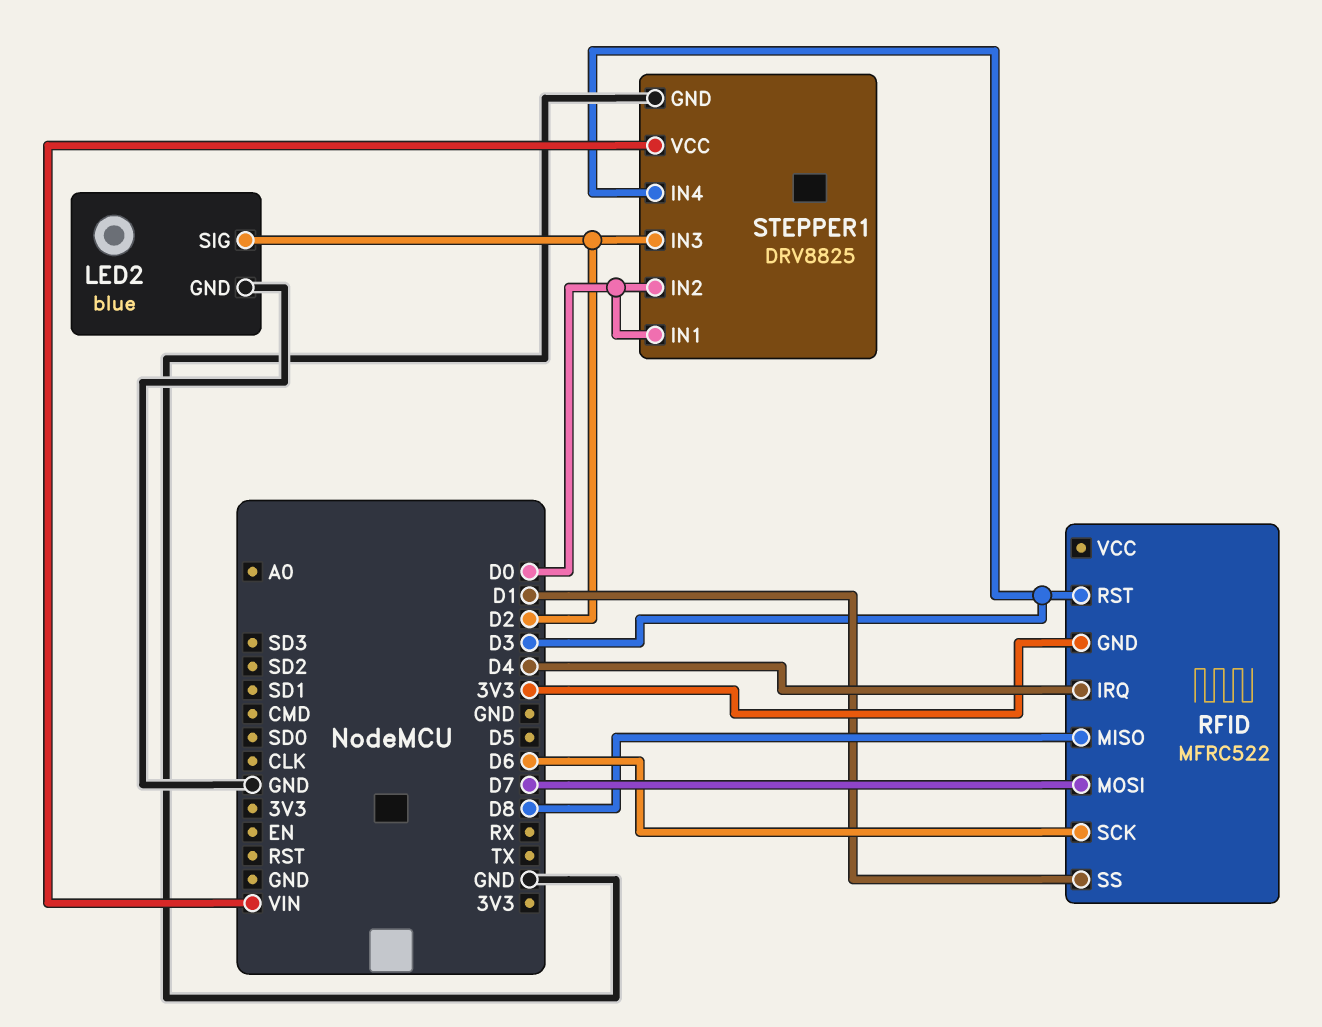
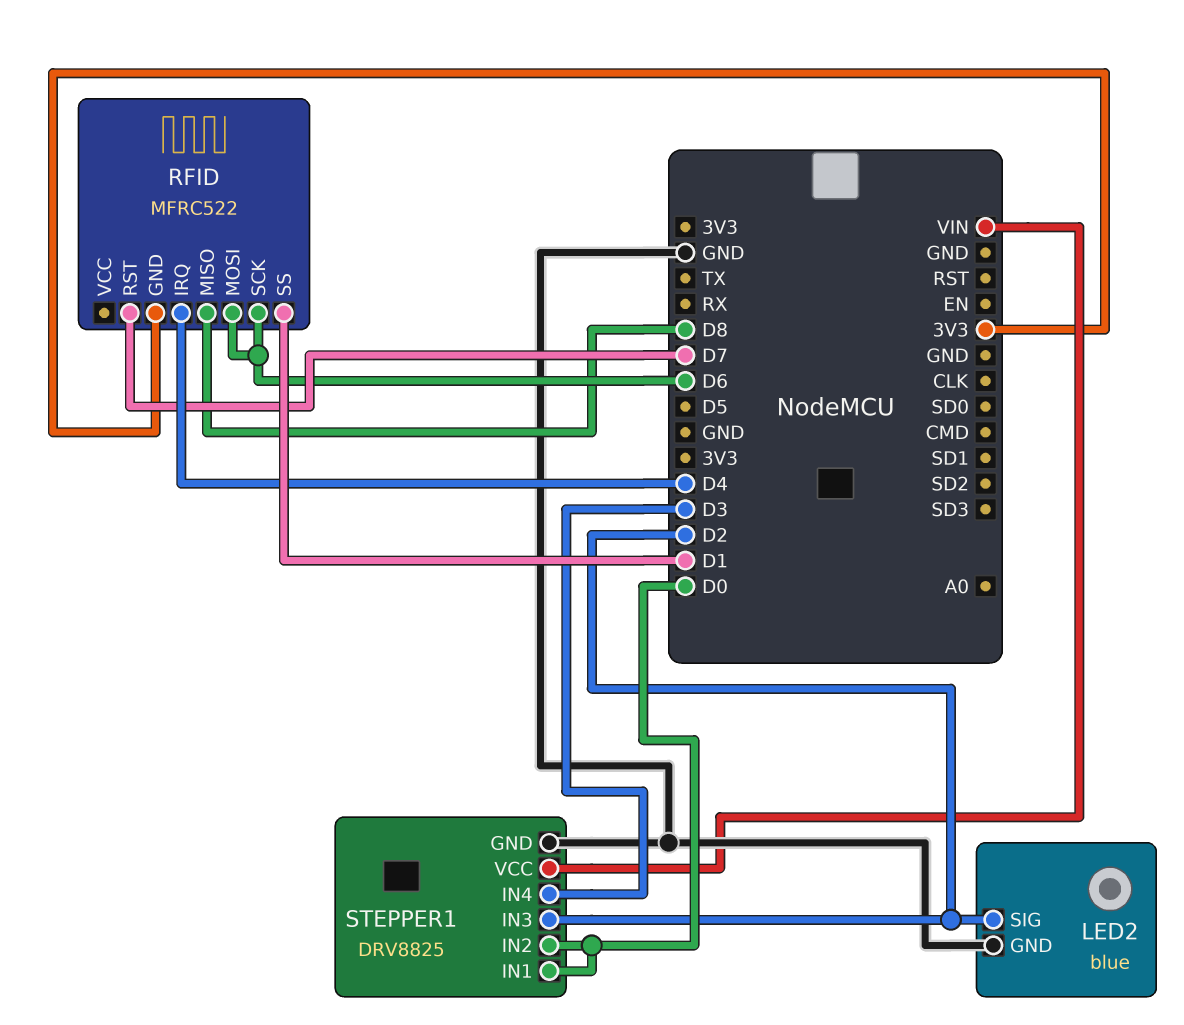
RFID pin MOSI: D7 -> D6
RFID pin RST: D3 -> D7

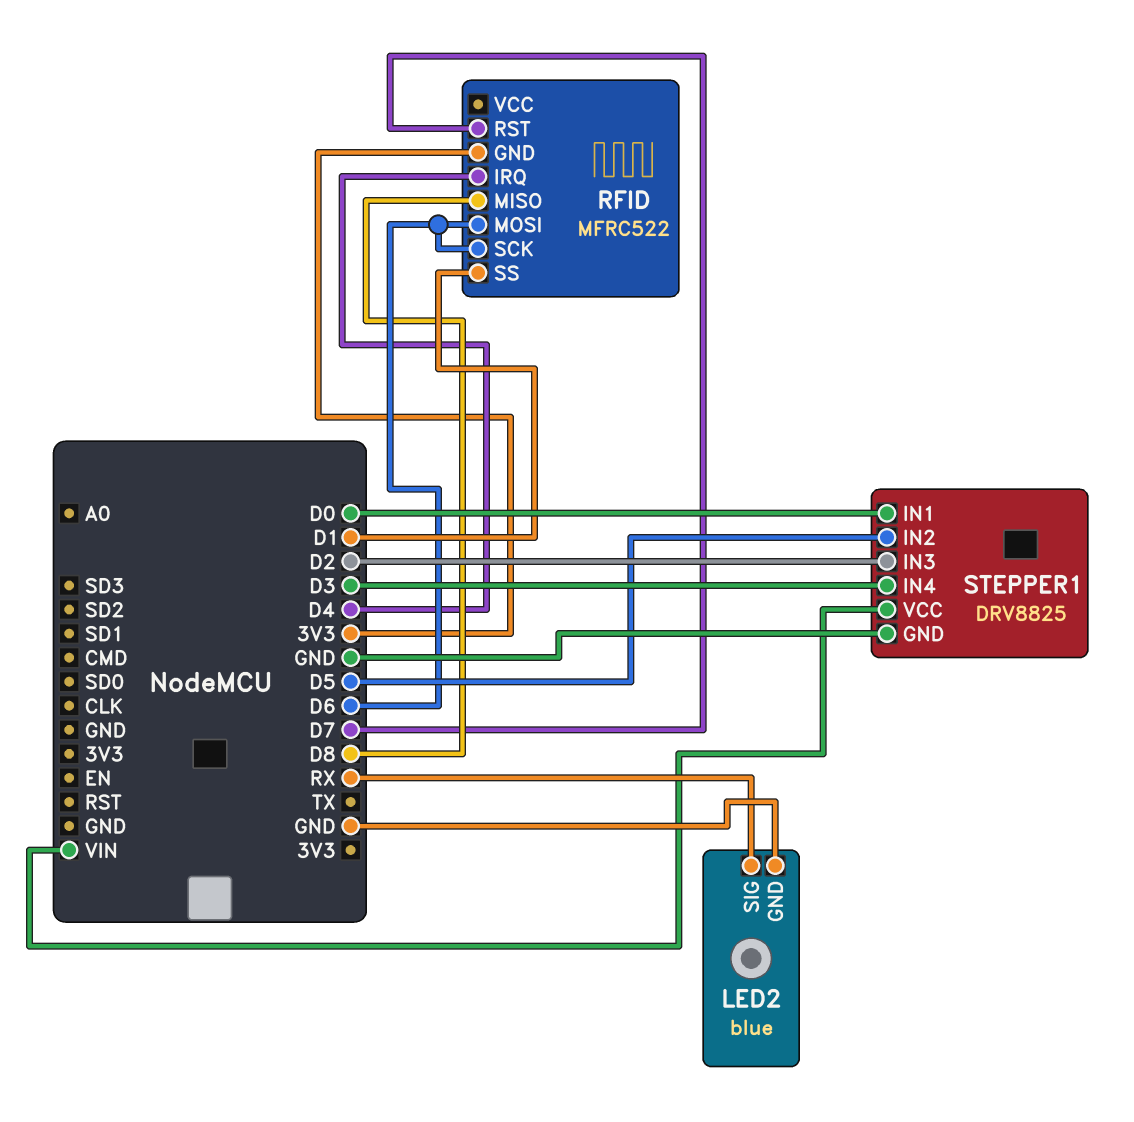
LED2 pin SIG: D2 -> RX
STEPPER1 pin IN2: D0 -> D5

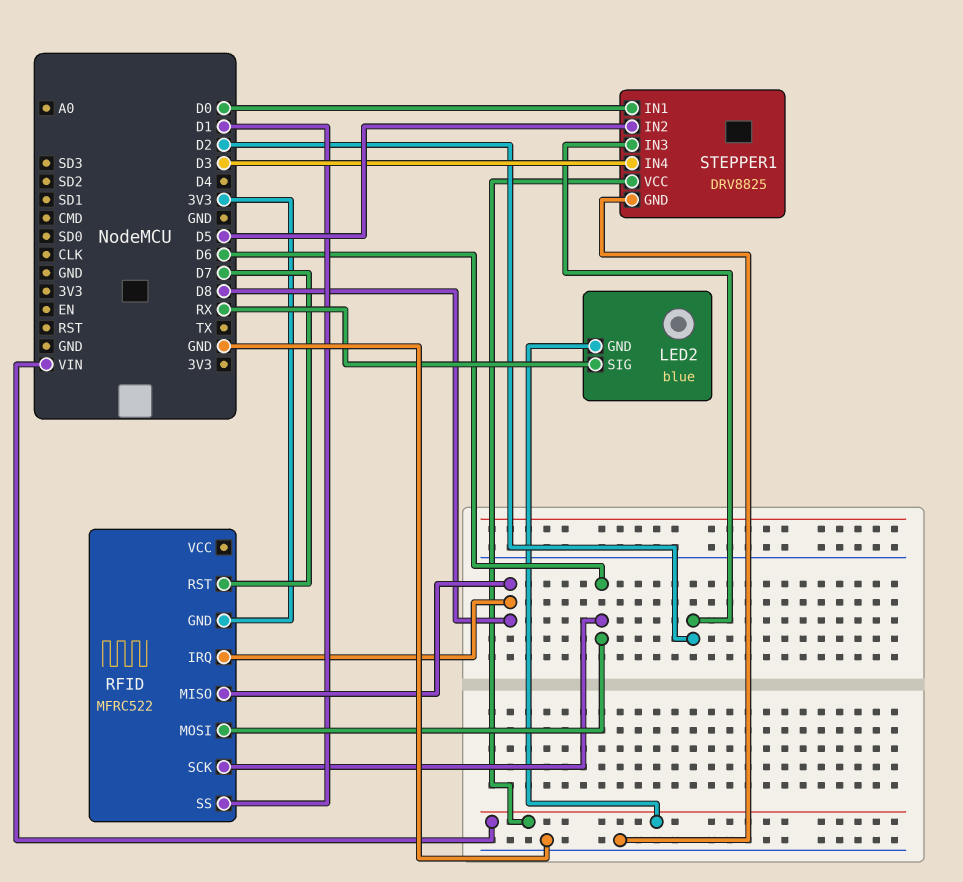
LED2 pin GND: GND -> VIN
RFID pin IRQ: D4 -> D8

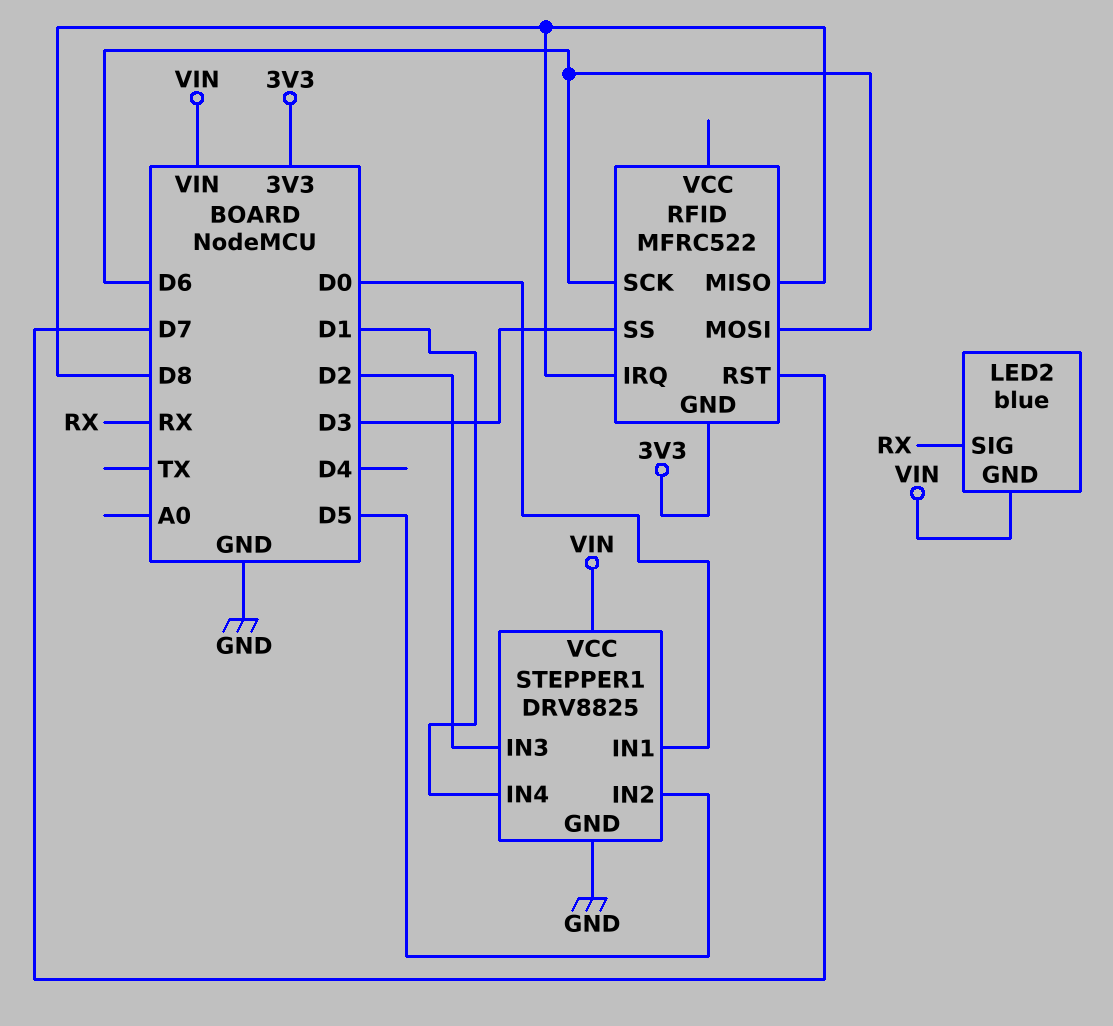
RFID pin SS: D1 -> D3
STEPPER1 pin IN4: D3 -> D1

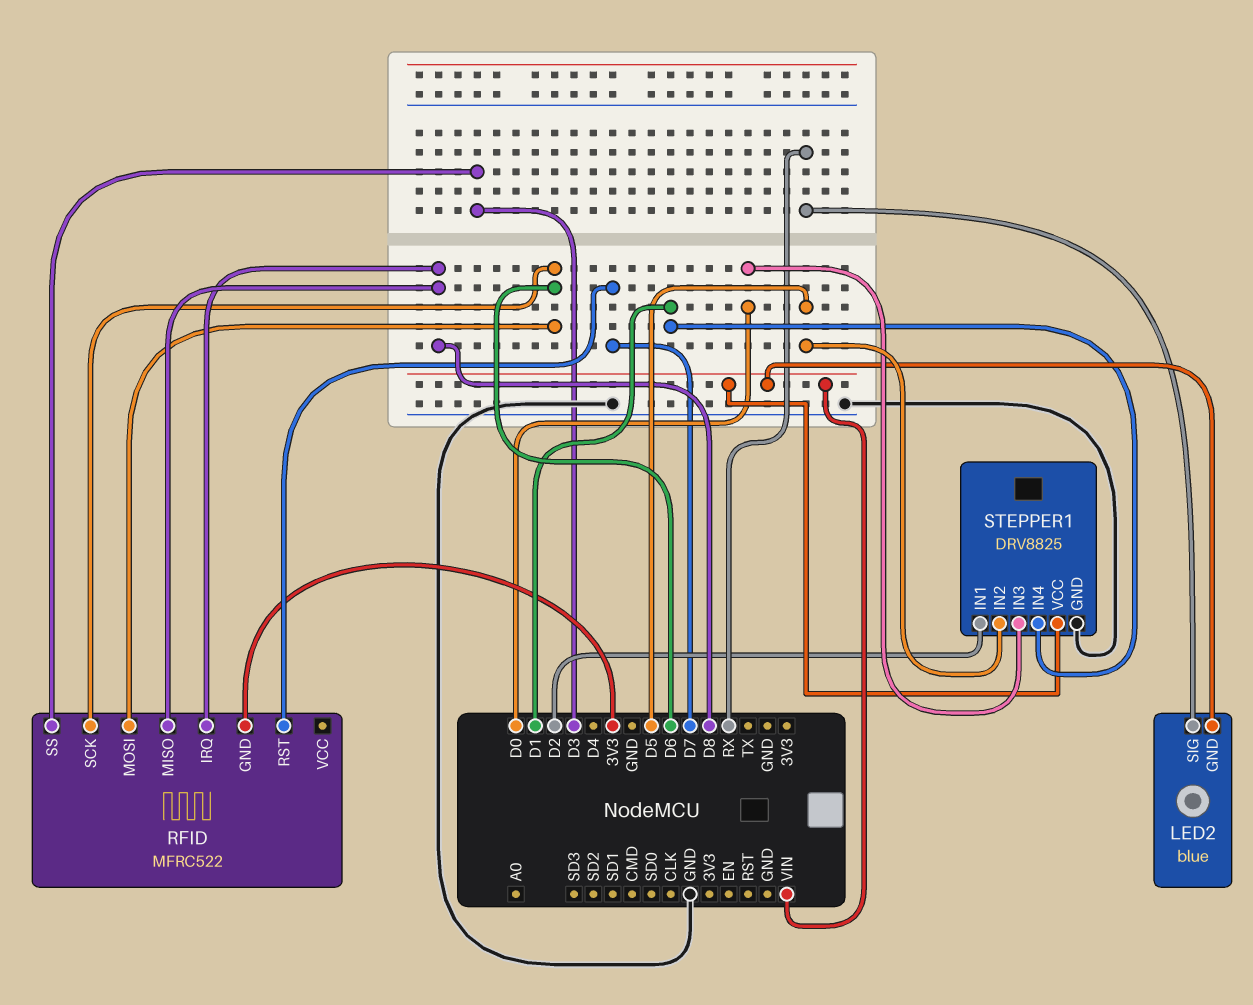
STEPPER1 pin IN1: D0 -> D2
STEPPER1 pin IN3: D2 -> D0

